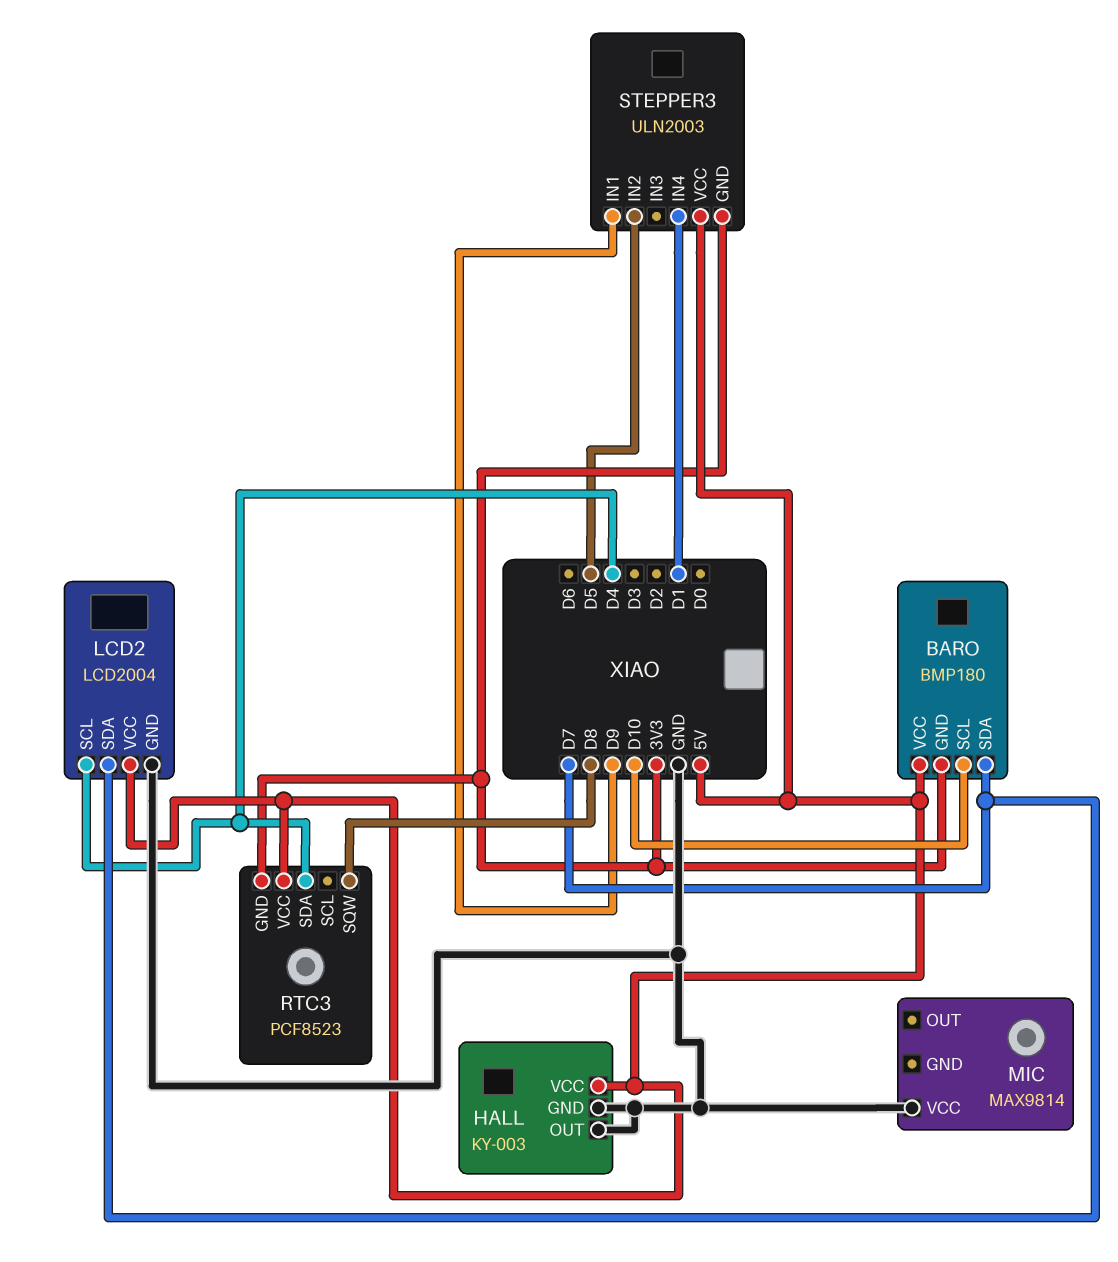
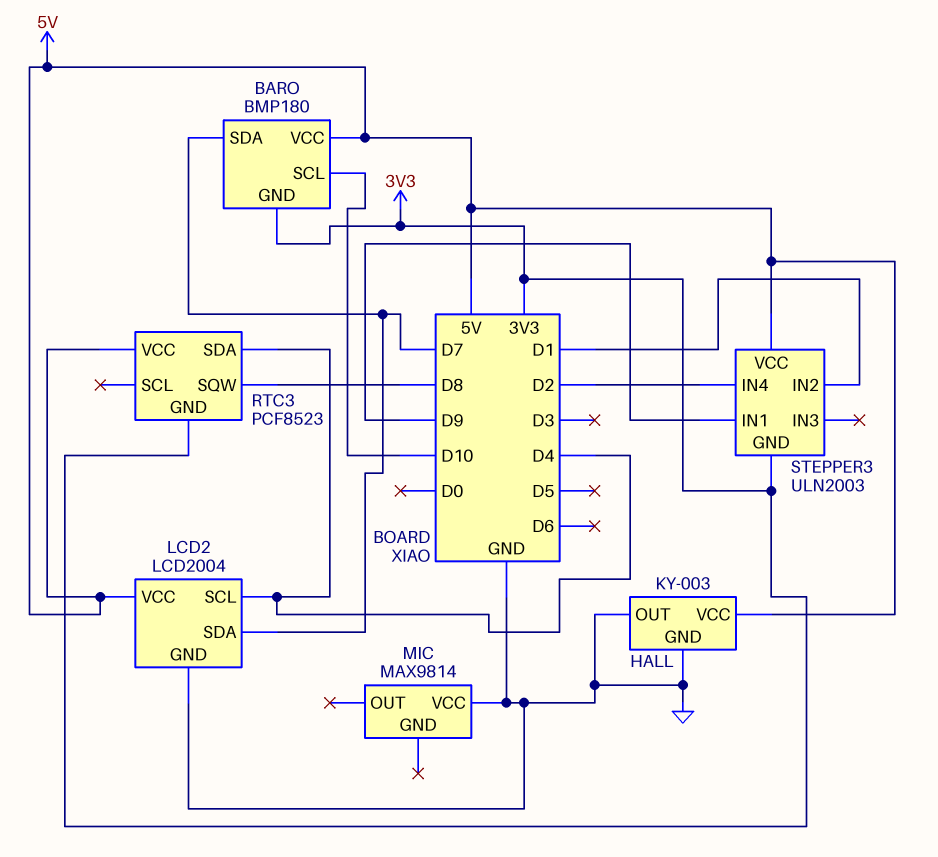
STEPPER3 pin IN2: D5 -> D1
STEPPER3 pin IN4: D1 -> D2

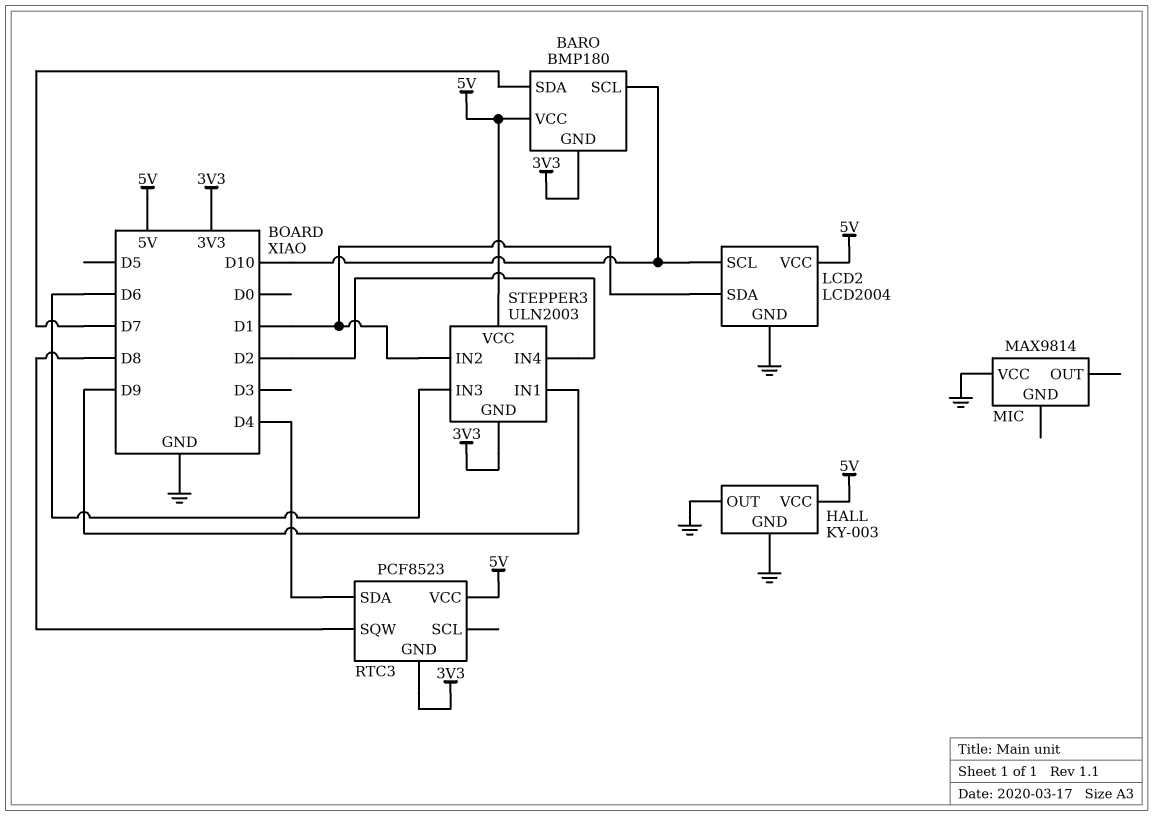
LCD2 pin SCL: D4 -> D10
LCD2 pin SDA: D7 -> D1
STEPPER3 pin IN3: none -> D6

